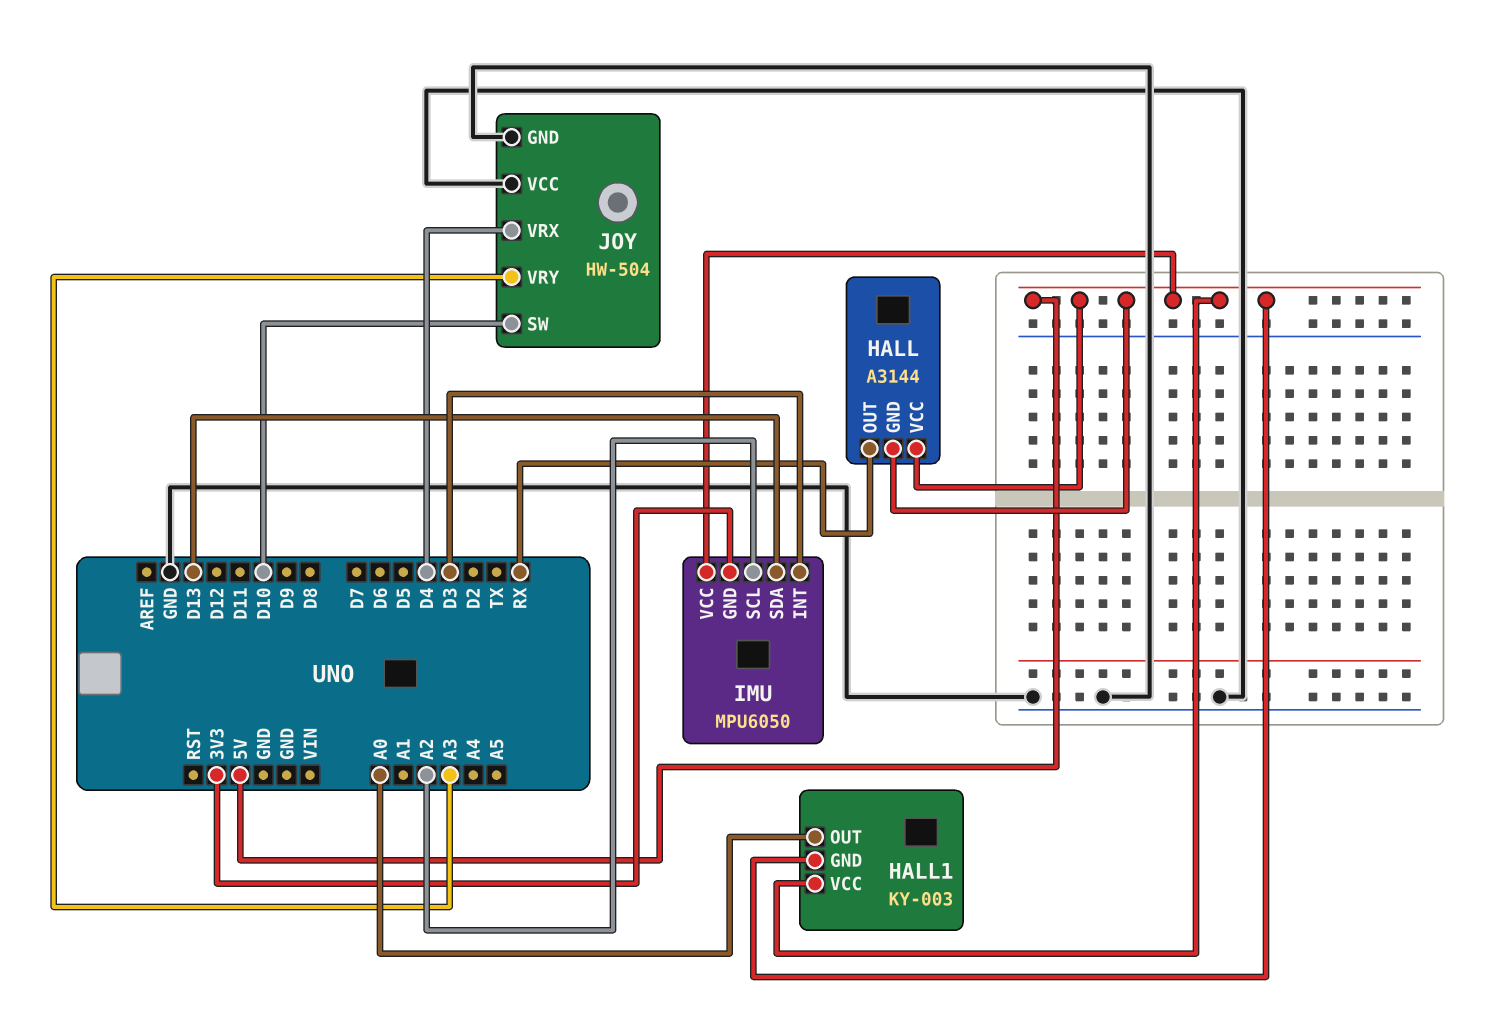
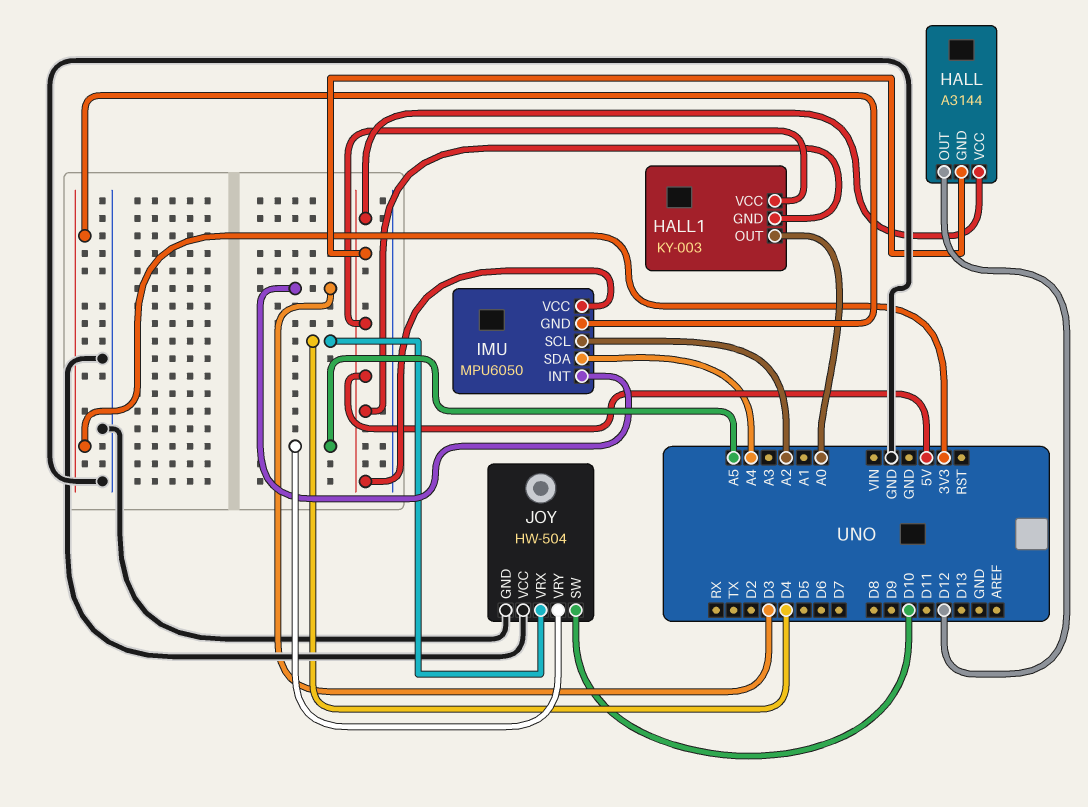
HALL pin OUT: RX -> D12
IMU pin SDA: D13 -> A4
JOY pin VRY: A3 -> A5

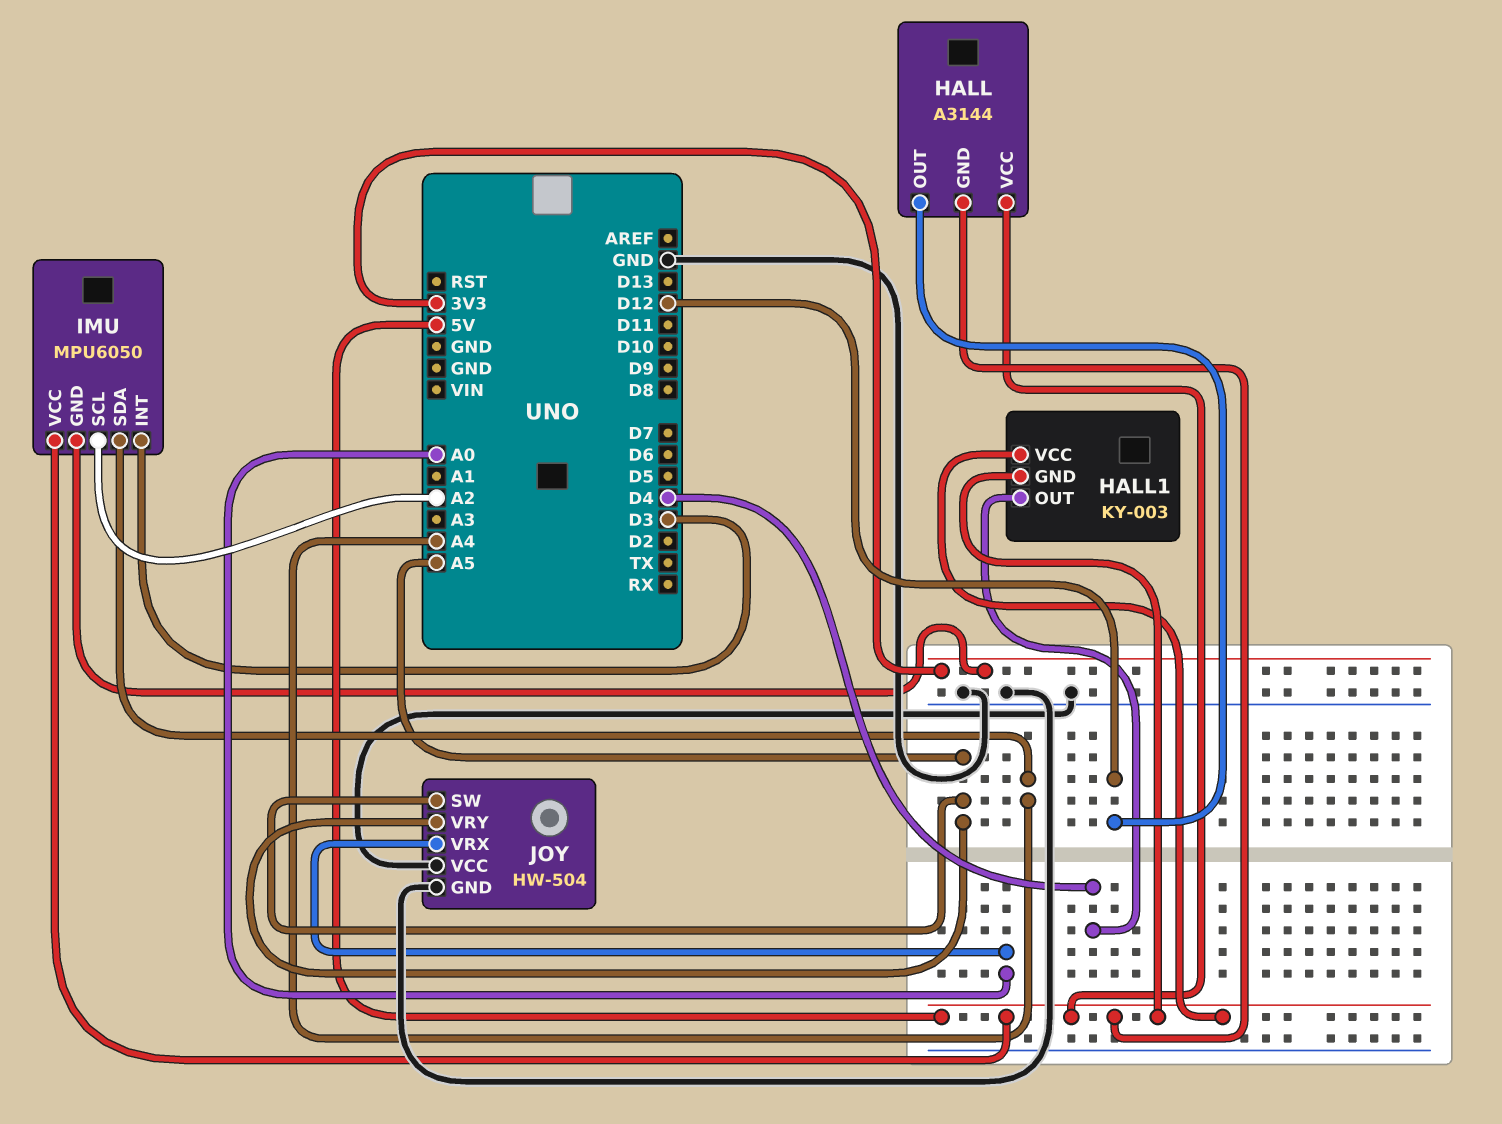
HALL1 pin OUT: A0 -> D4
JOY pin SW: D10 -> A5
JOY pin VRX: D4 -> A0

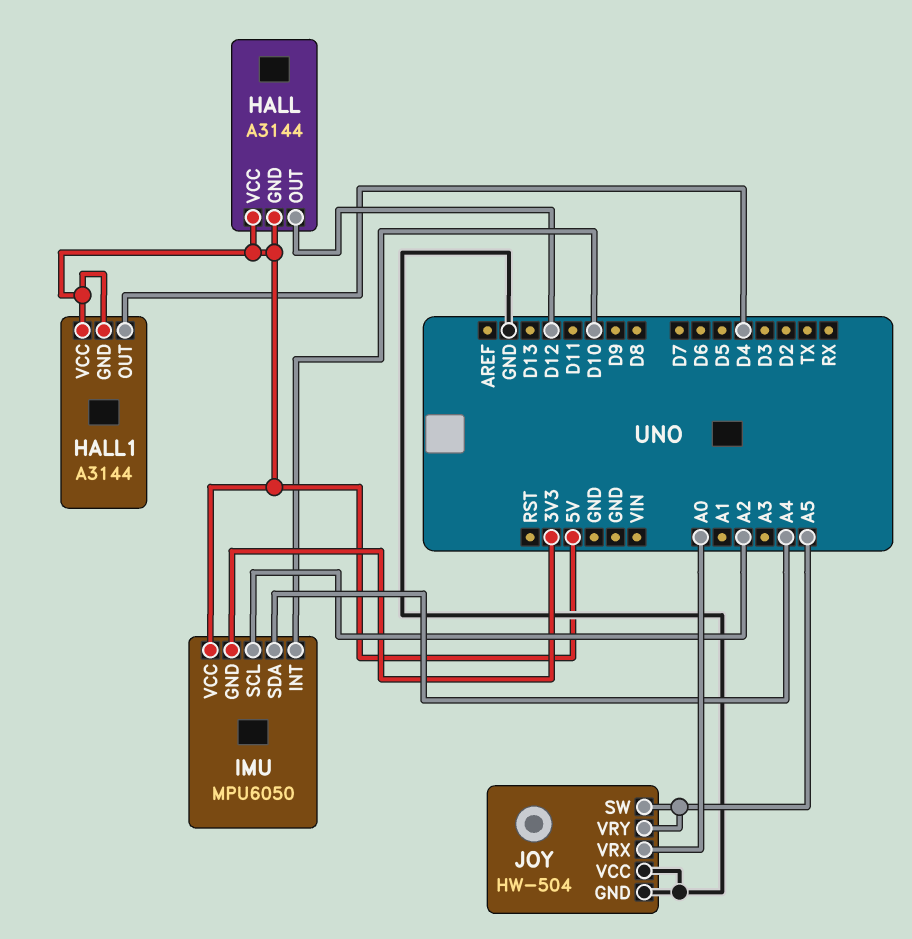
HALL1: KY-003 -> A3144
IMU pin INT: D3 -> D10

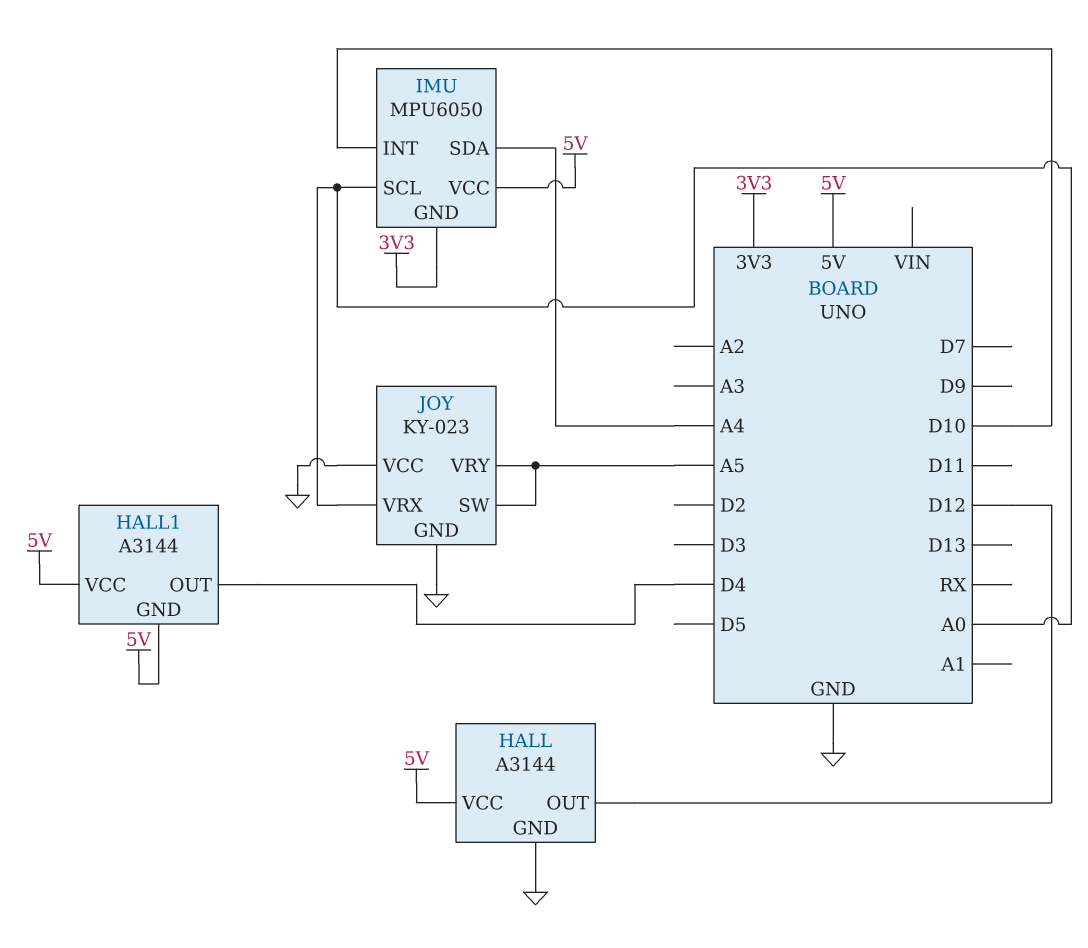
HALL pin GND: 5V -> GND
IMU pin SCL: A2 -> A0
JOY: HW-504 -> KY-023

